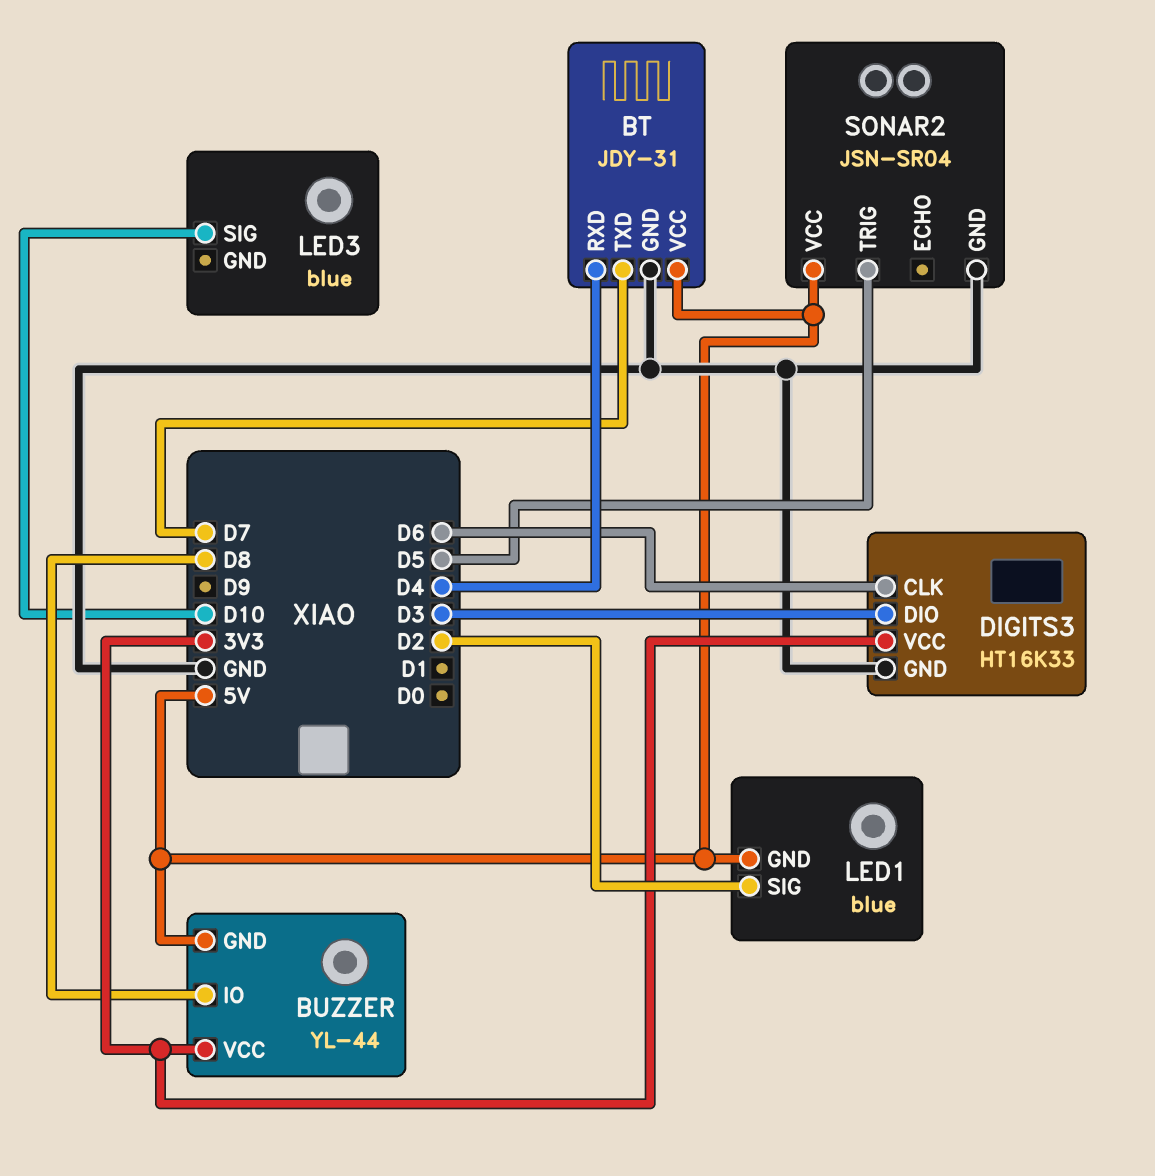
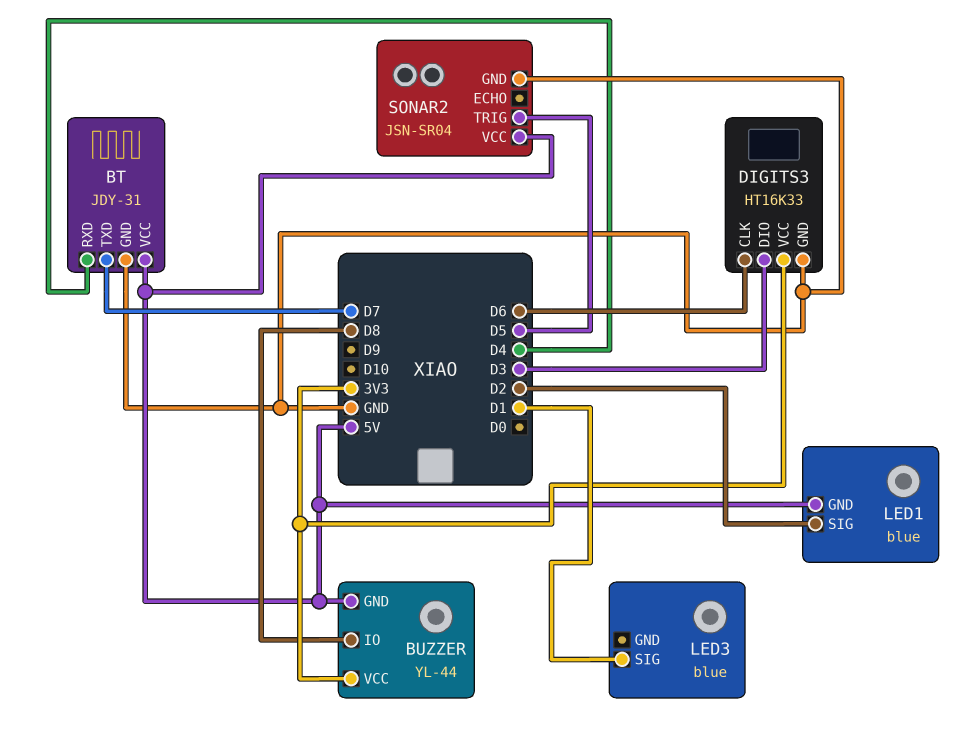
LED3 pin SIG: D10 -> D1

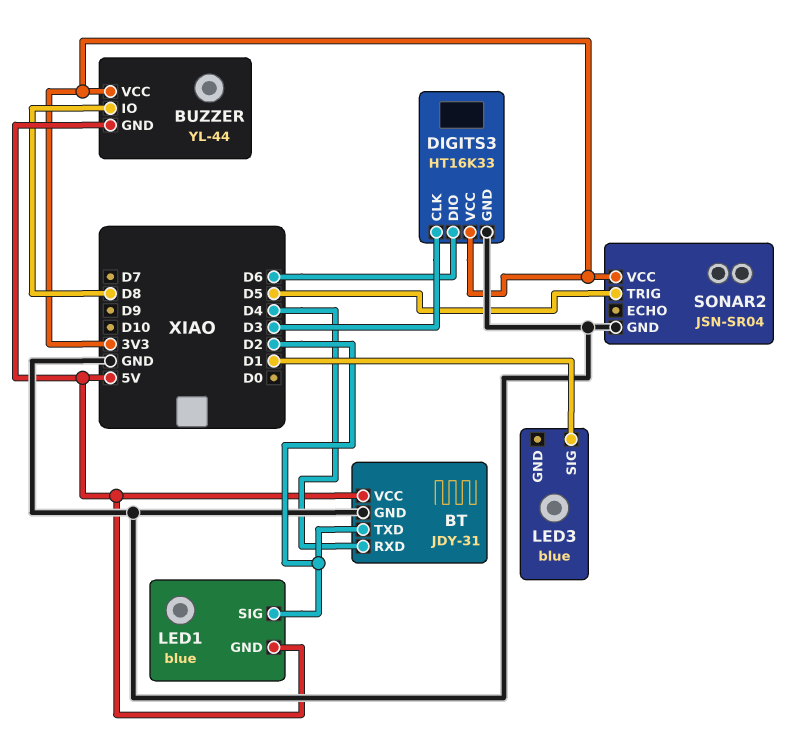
BT pin TXD: D7 -> D2
DIGITS3 pin CLK: D6 -> D3
DIGITS3 pin DIO: D3 -> D6
SONAR2 pin VCC: 5V -> 3V3

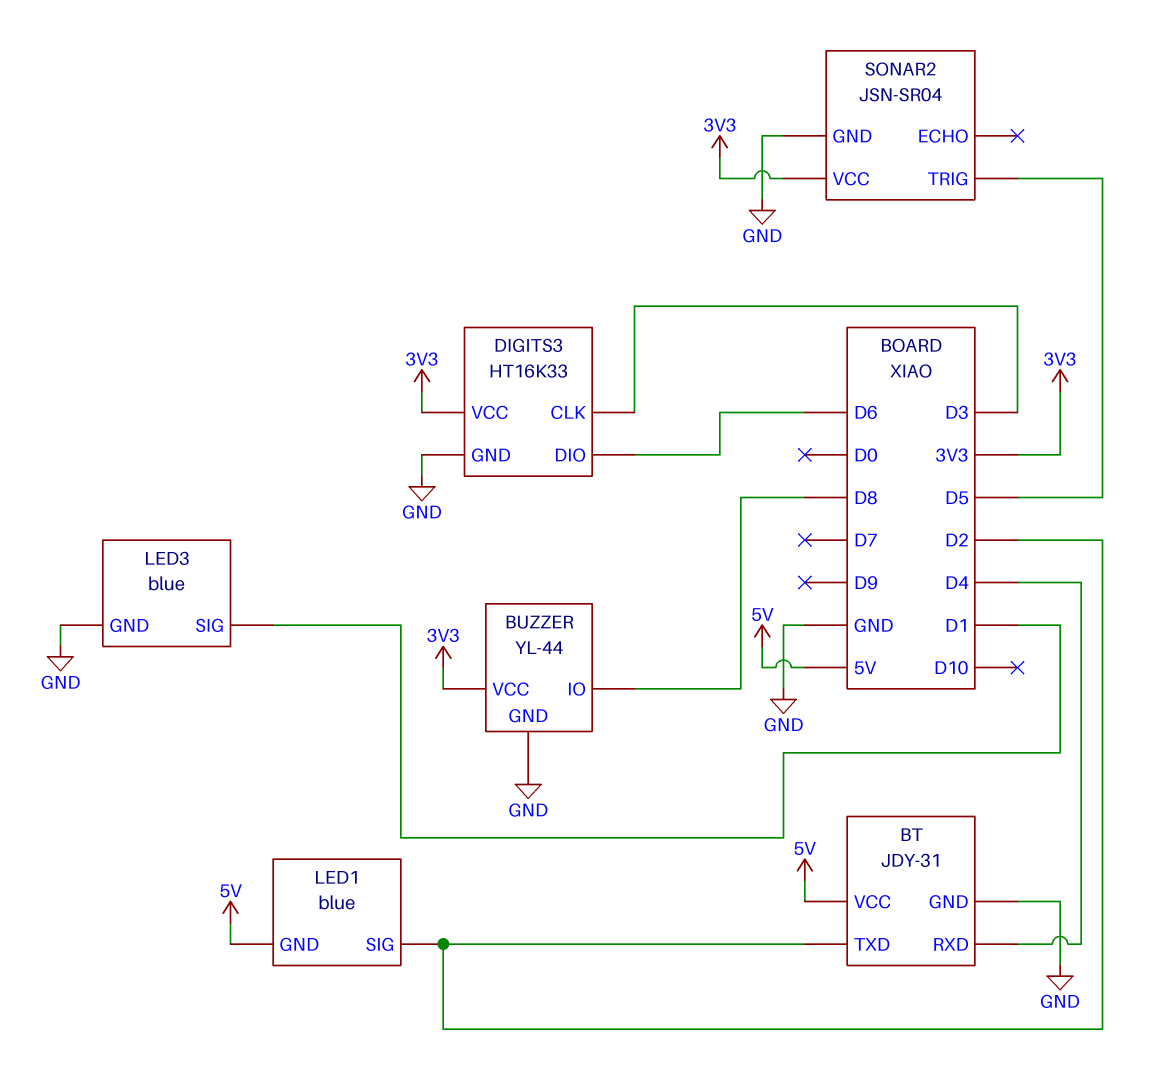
BUZZER pin GND: 5V -> GND
LED3 pin GND: none -> GND

